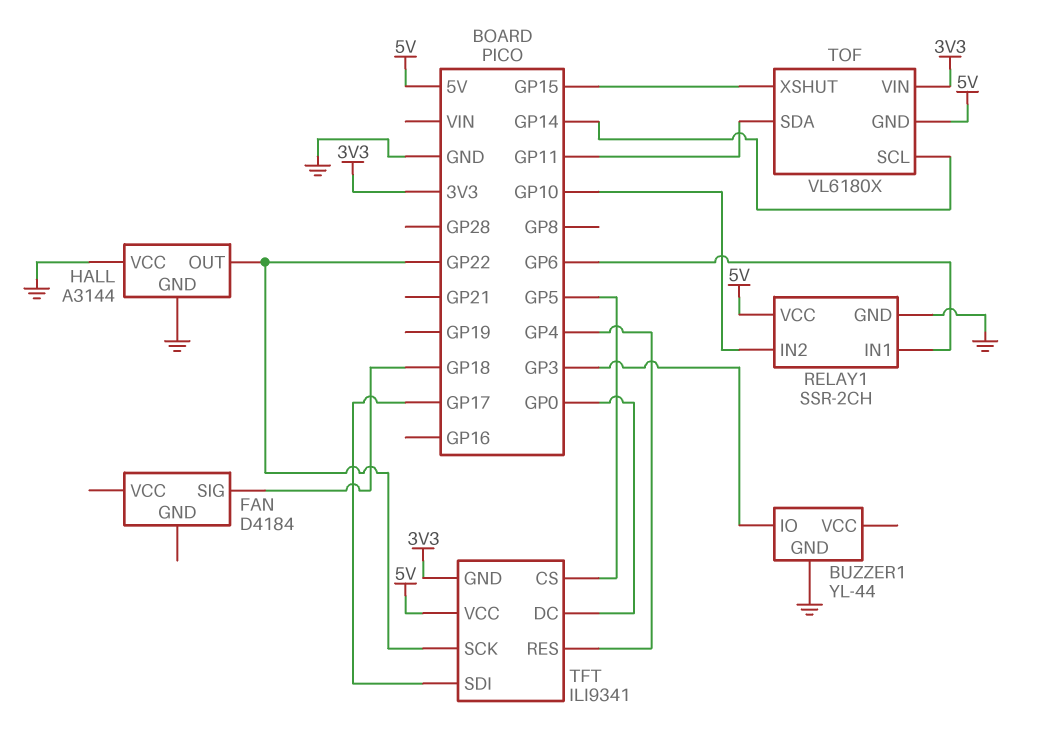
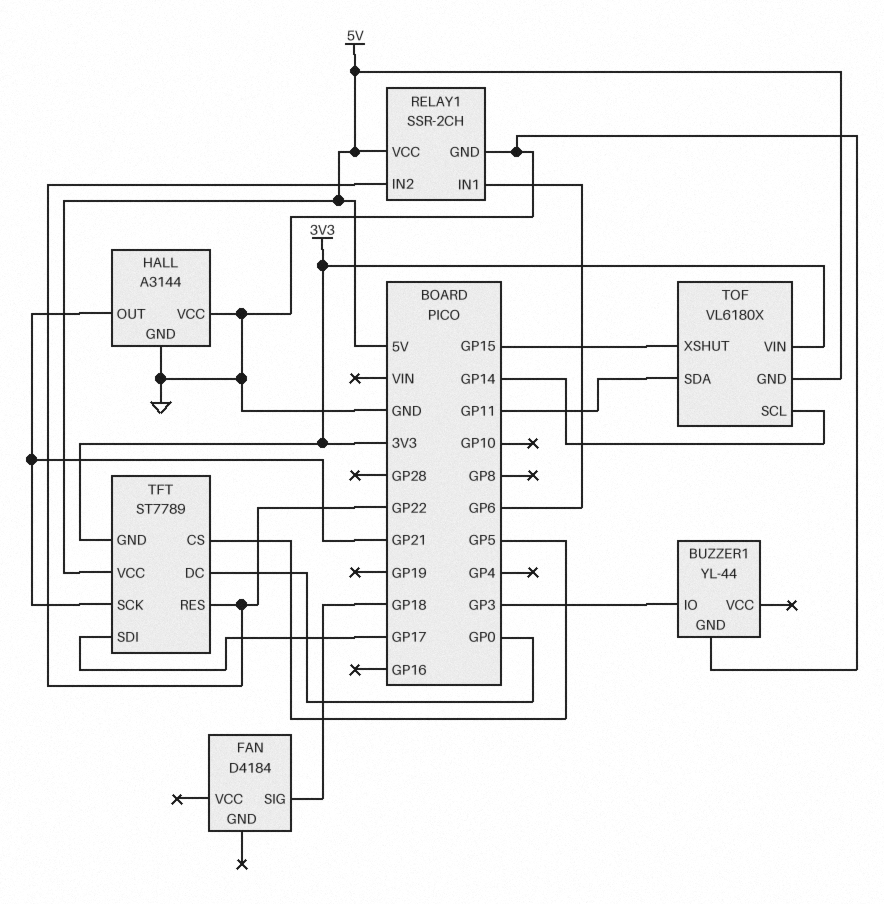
HALL pin OUT: GP22 -> GP21
RELAY1 pin IN2: GP10 -> GP22
TFT: ILI9341 -> ST7789
TFT pin RES: GP4 -> GP22
TFT pin SCK: GP22 -> GP21

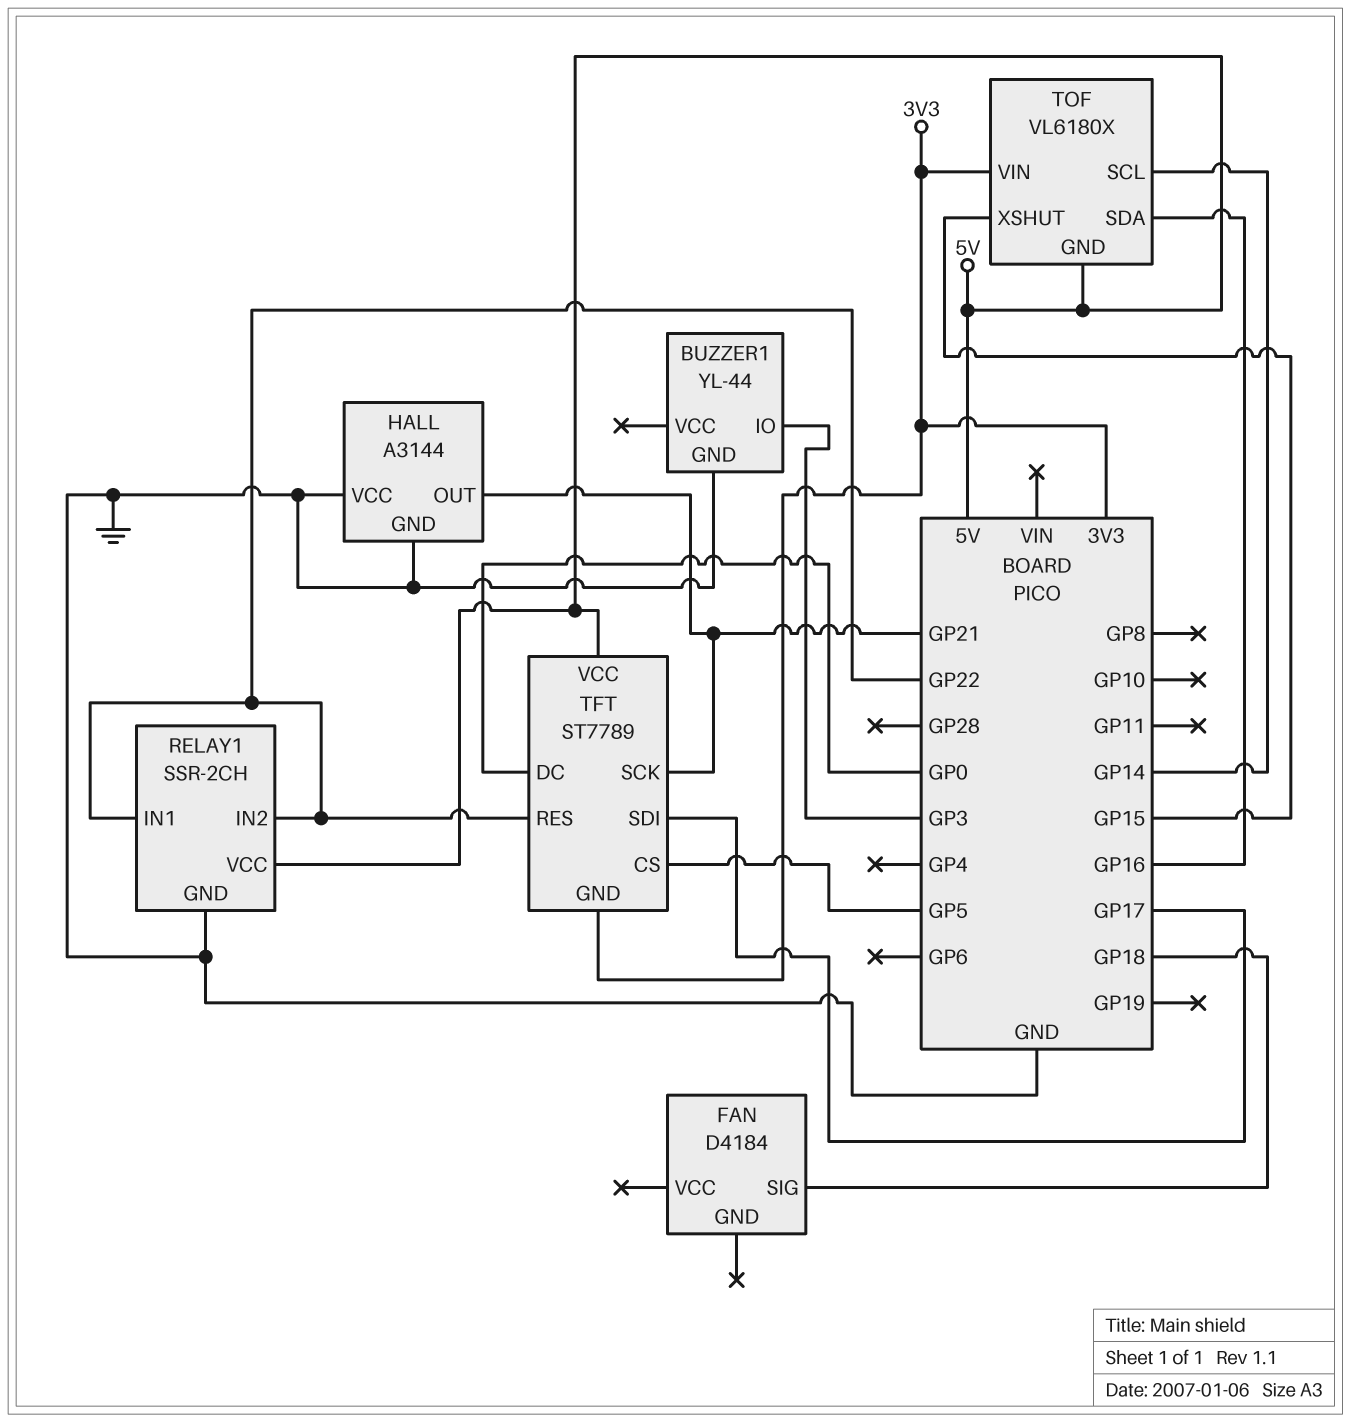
RELAY1 pin IN1: GP6 -> GP22
TOF pin SDA: GP11 -> GP16

